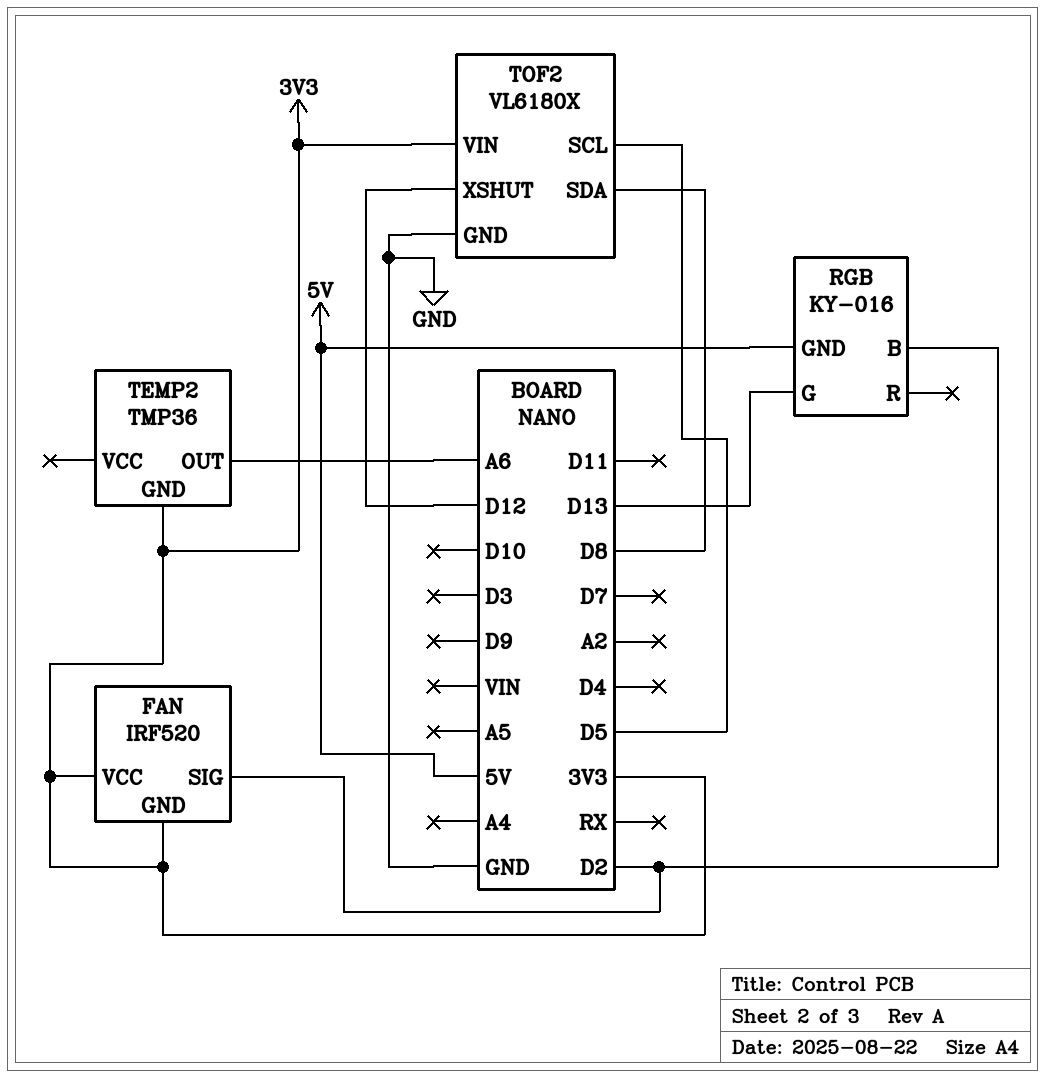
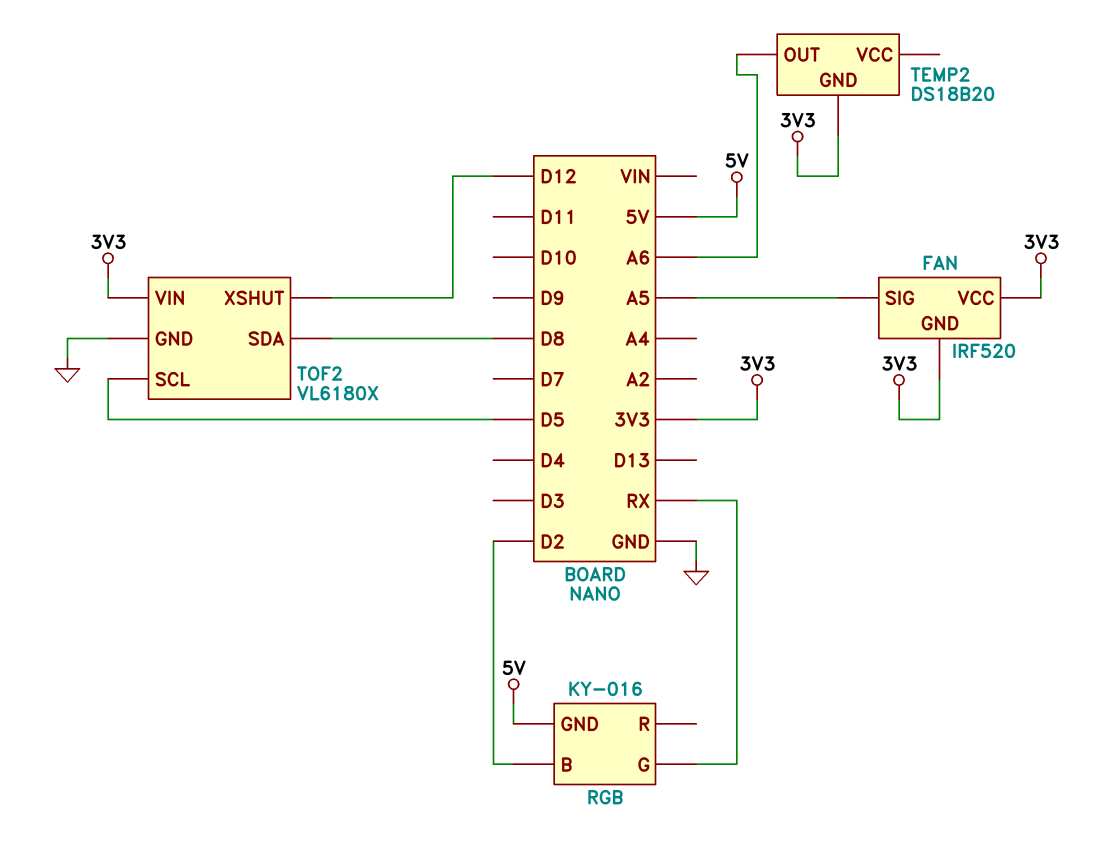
FAN pin SIG: D2 -> A5
RGB pin G: D13 -> RX
TEMP2: TMP36 -> DS18B20

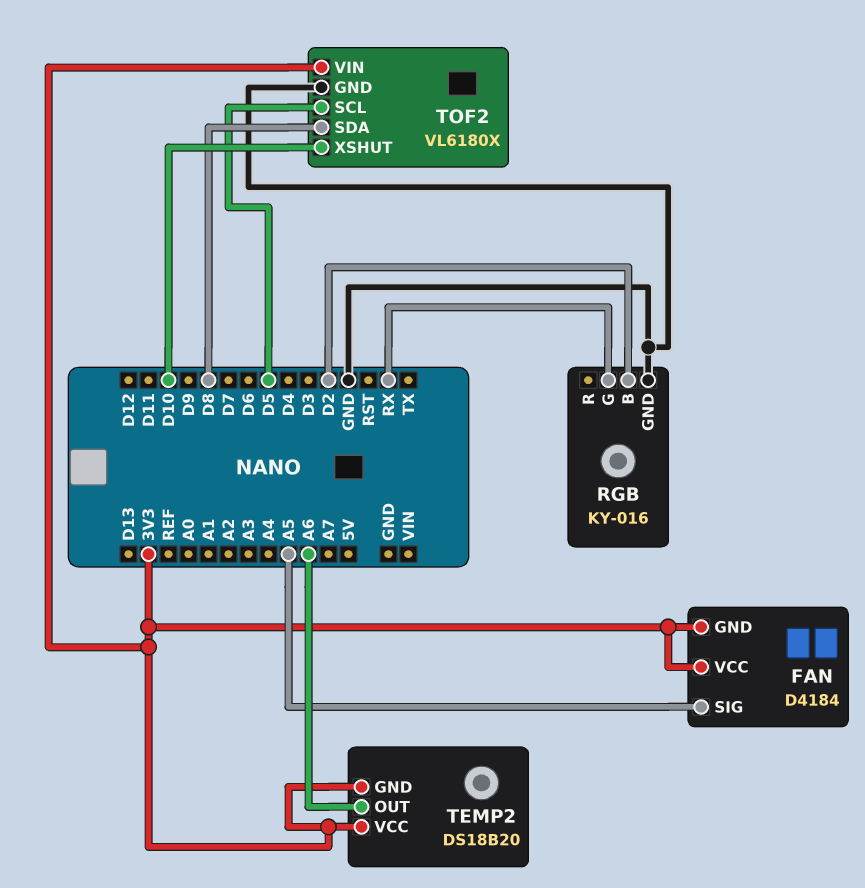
FAN: IRF520 -> D4184
RGB pin GND: 5V -> GND
TEMP2 pin VCC: none -> 3V3
TOF2 pin XSHUT: D12 -> D10

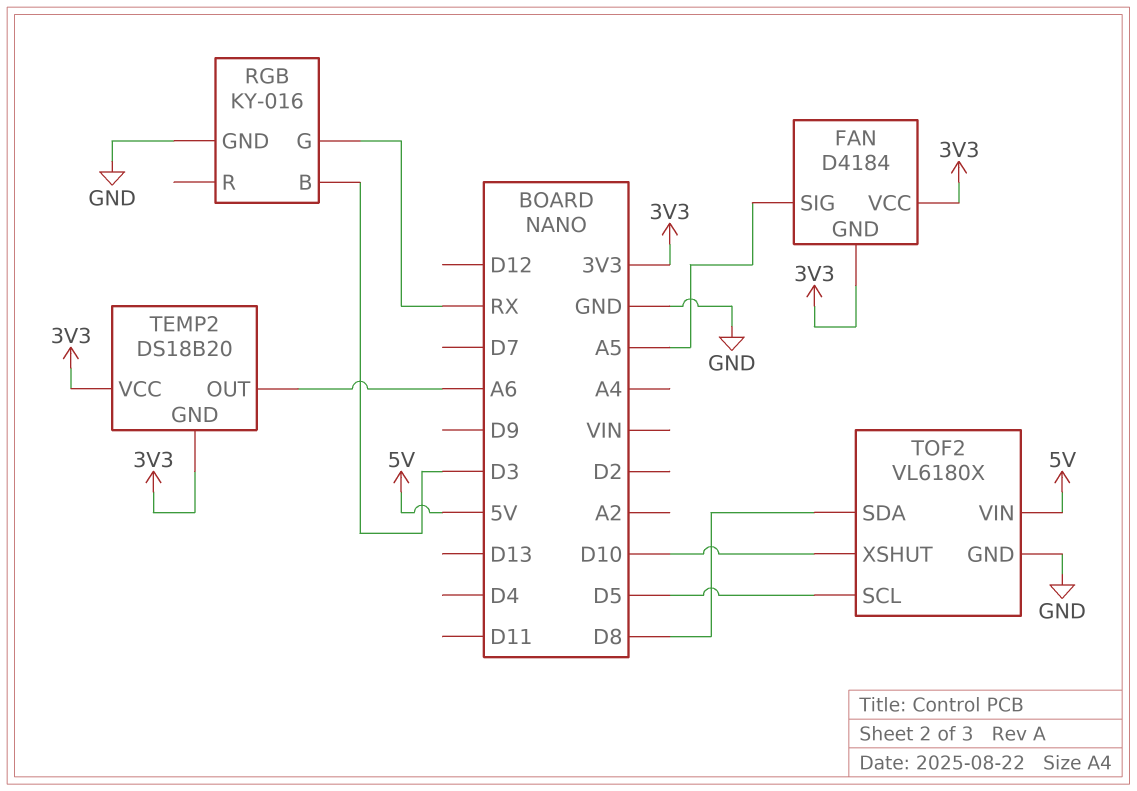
RGB pin B: D2 -> D3
TOF2 pin VIN: 3V3 -> 5V

